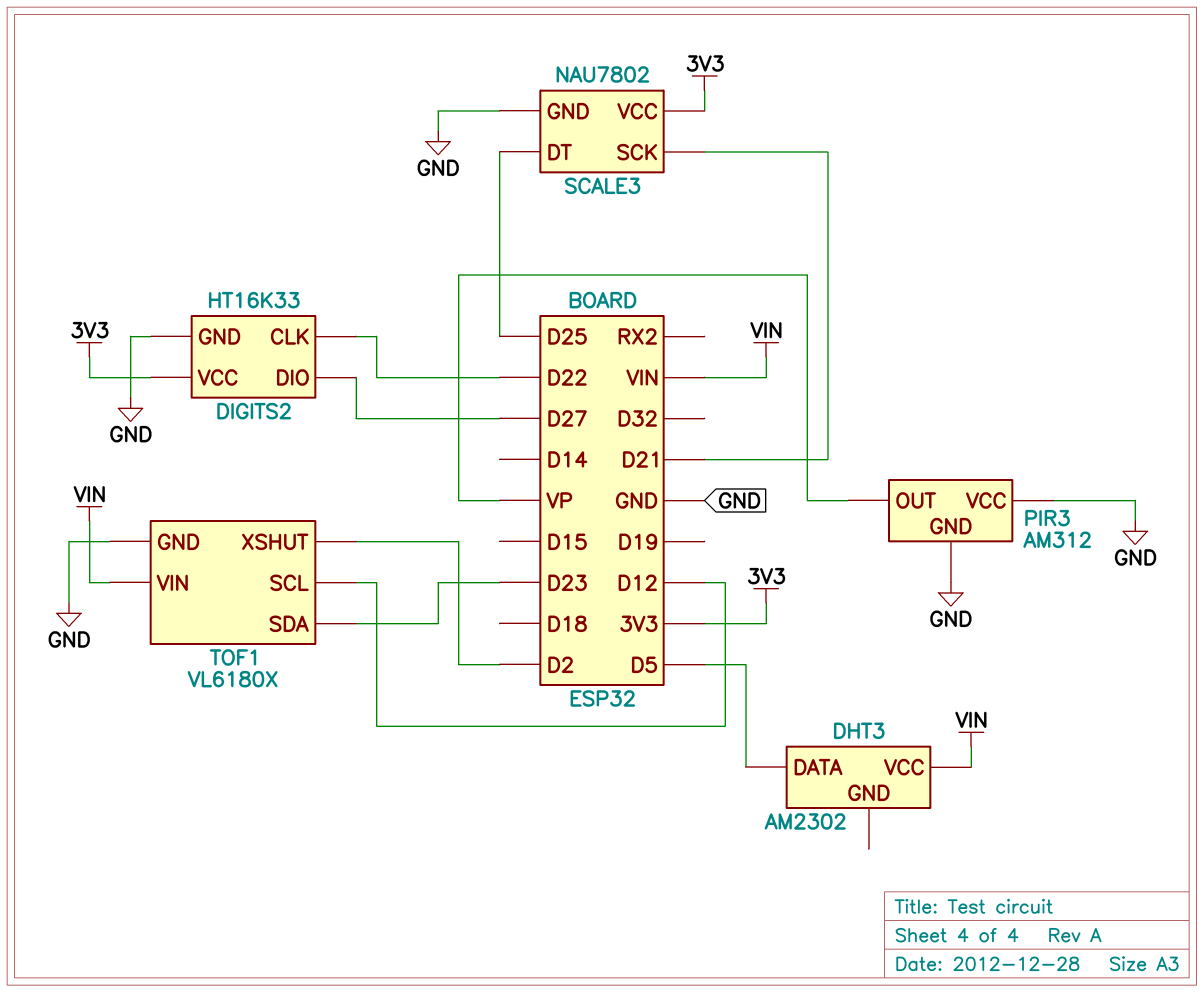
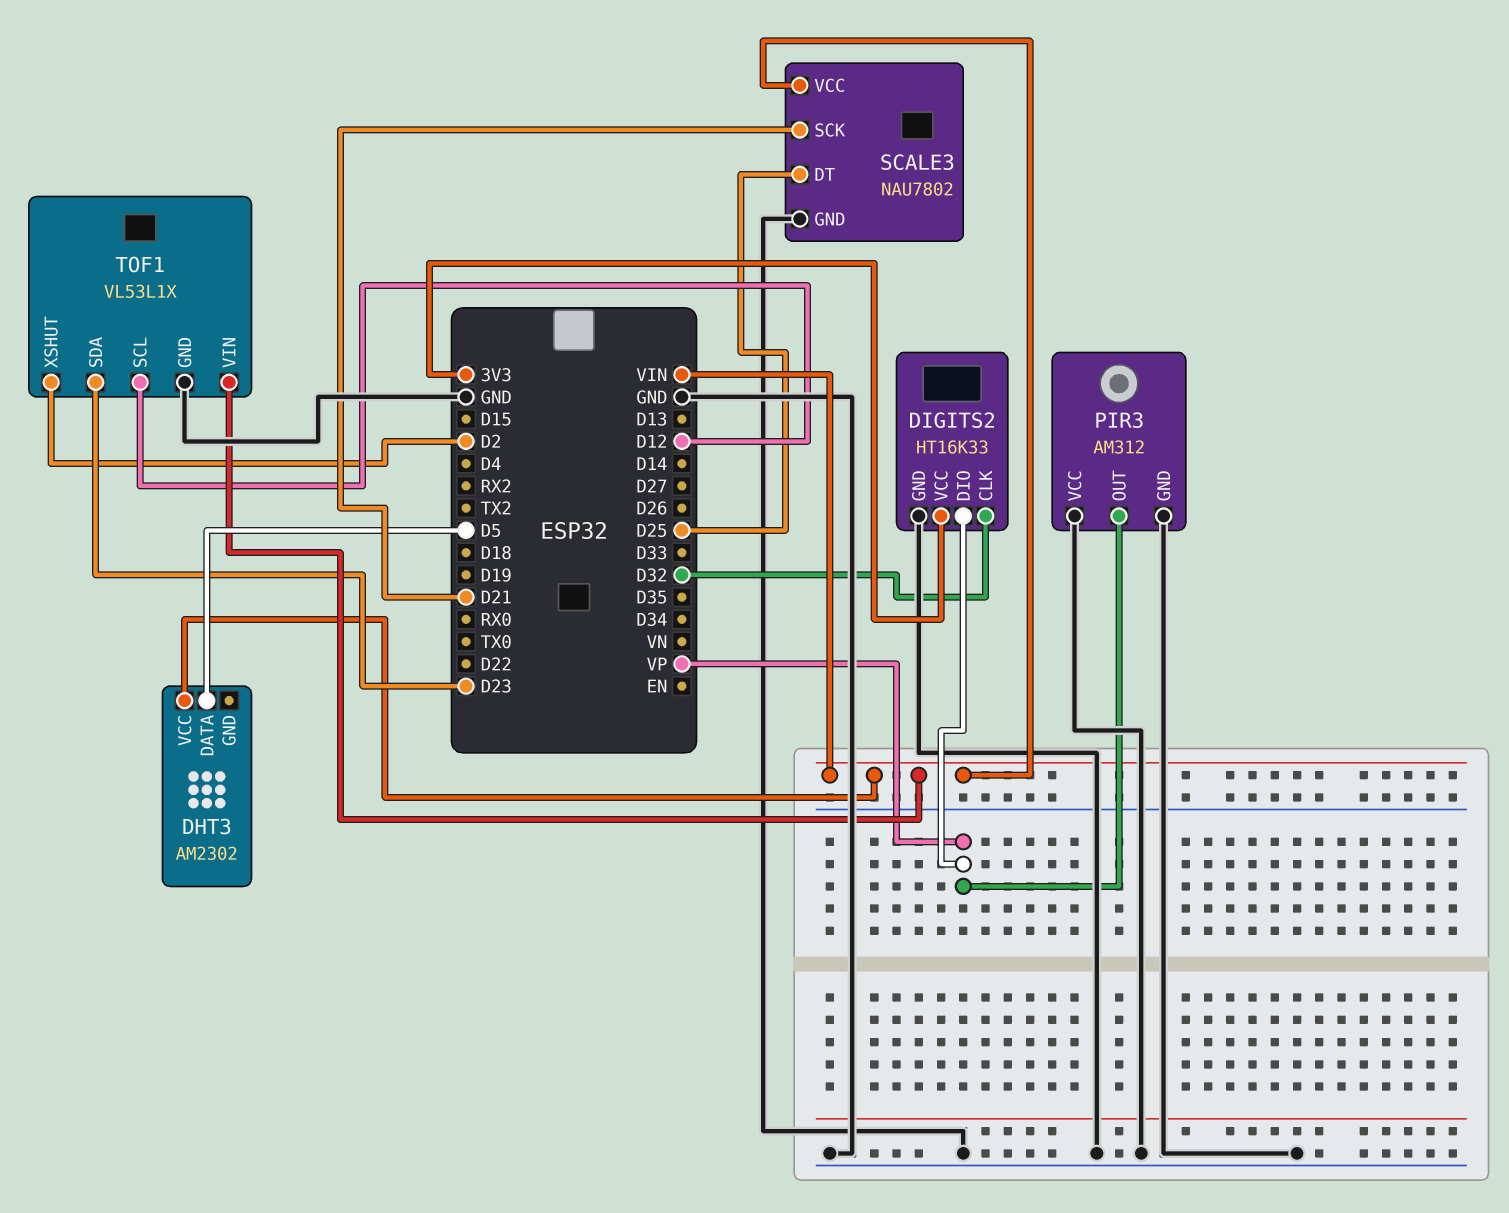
DIGITS2 pin CLK: D22 -> D32
DIGITS2 pin DIO: D27 -> VP
SCALE3 pin VCC: 3V3 -> VIN
TOF1: VL6180X -> VL53L1X

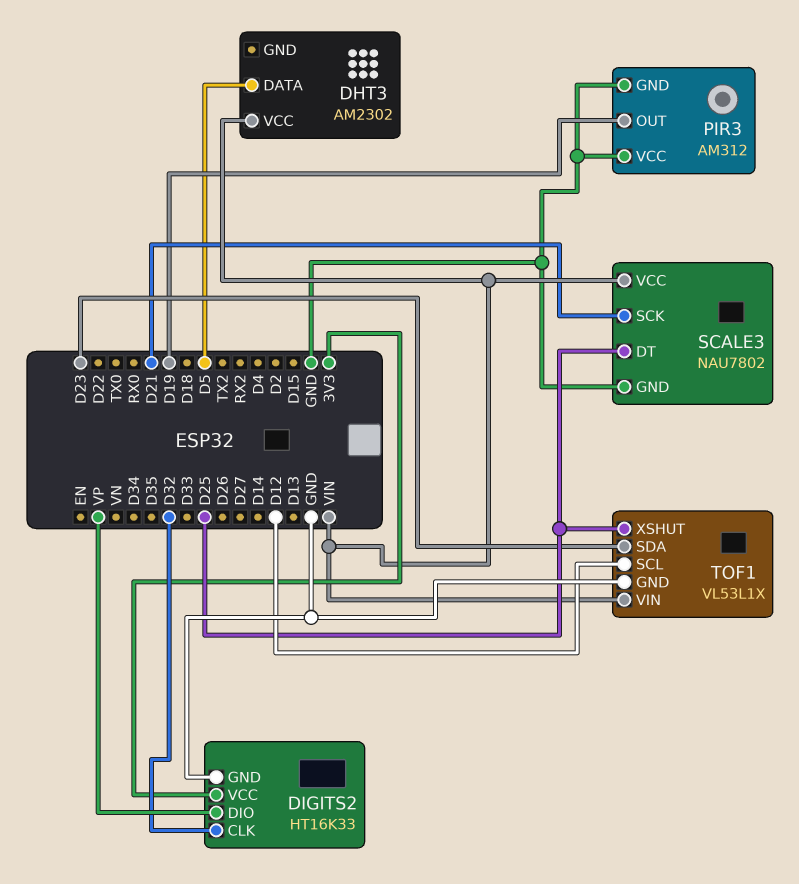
PIR3 pin OUT: VP -> D19
TOF1 pin XSHUT: D2 -> D25

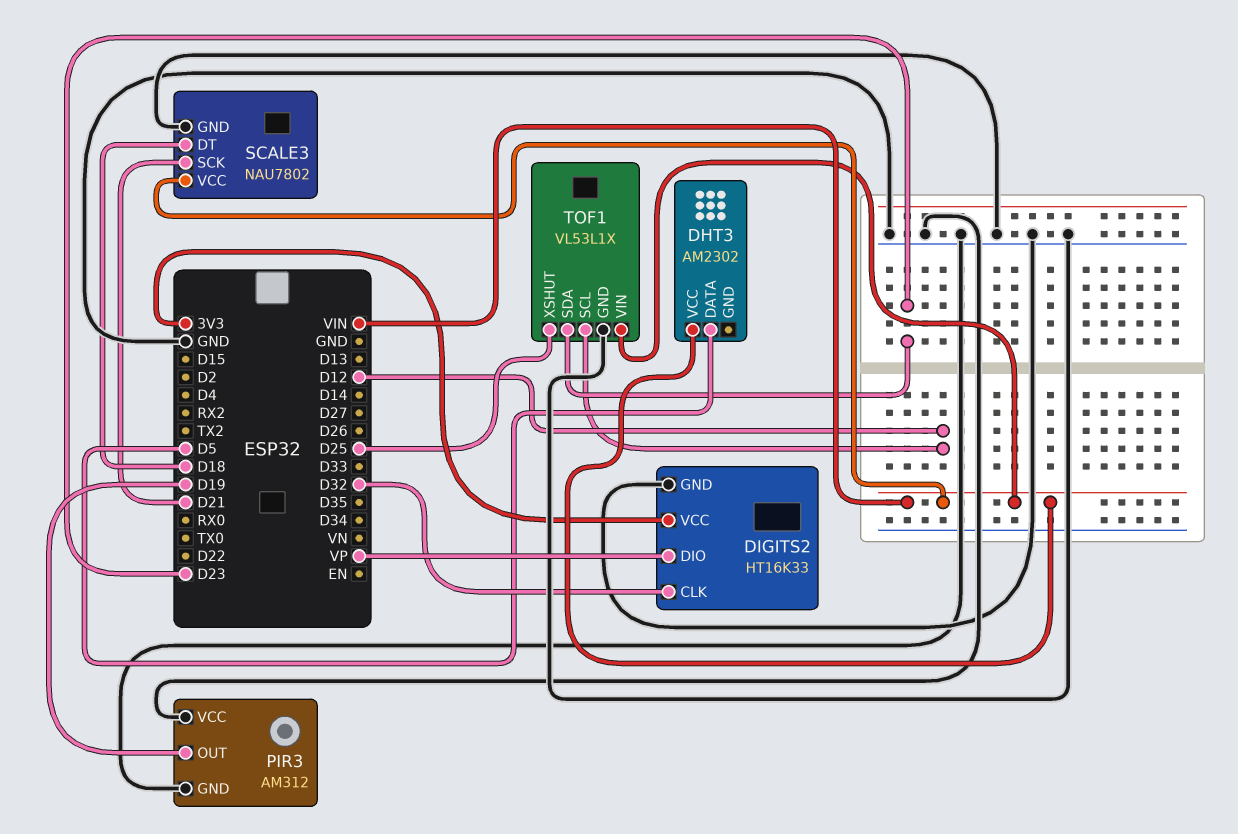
SCALE3 pin DT: D25 -> D18

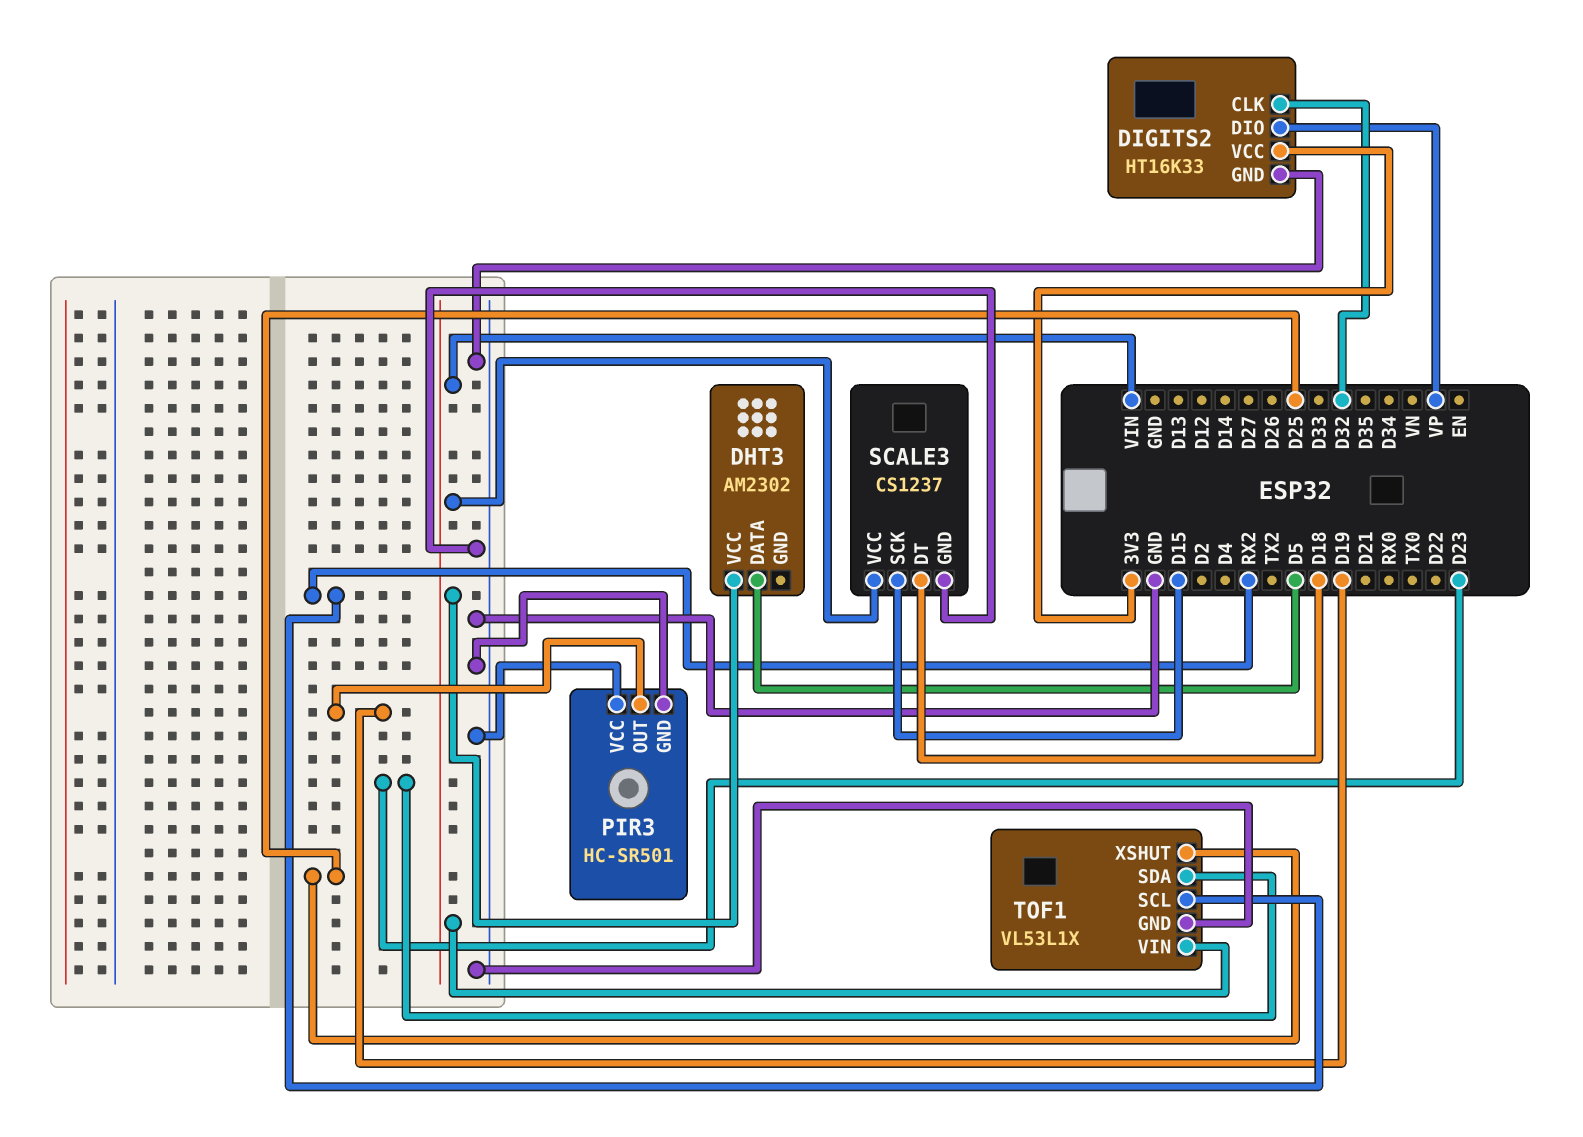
PIR3: AM312 -> HC-SR501
SCALE3: NAU7802 -> CS1237
SCALE3 pin SCK: D21 -> D15
TOF1 pin SCL: D12 -> RX2

